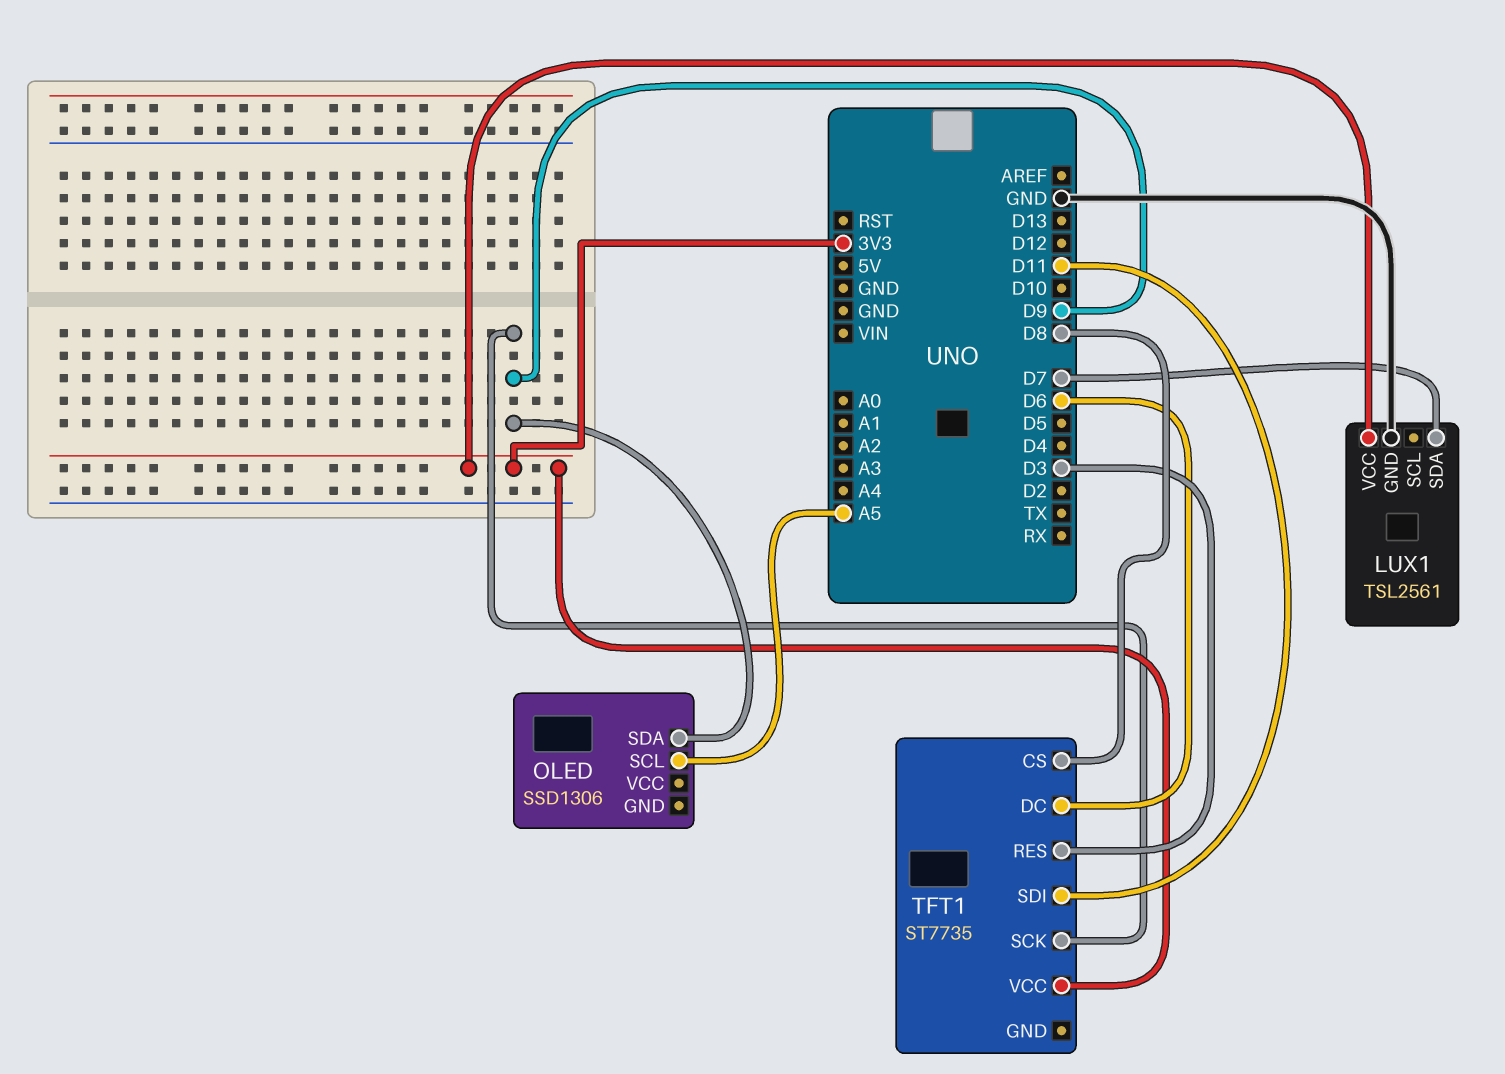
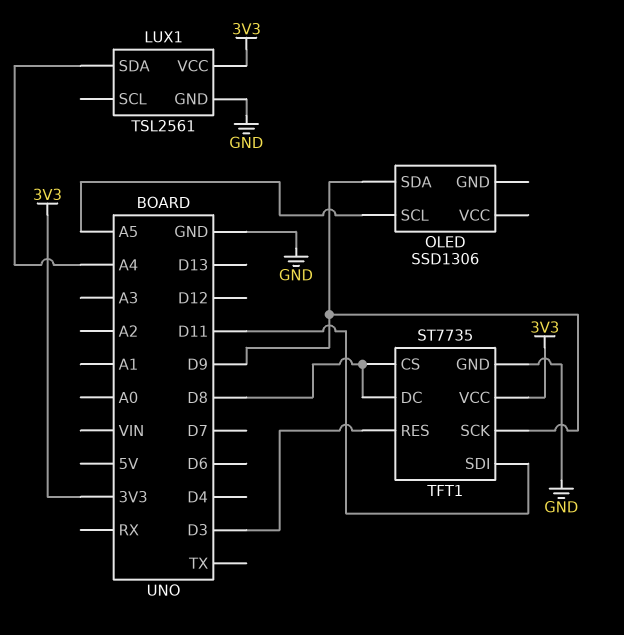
LUX1 pin SDA: D7 -> A4
TFT1 pin DC: D6 -> D8
TFT1 pin GND: none -> GND

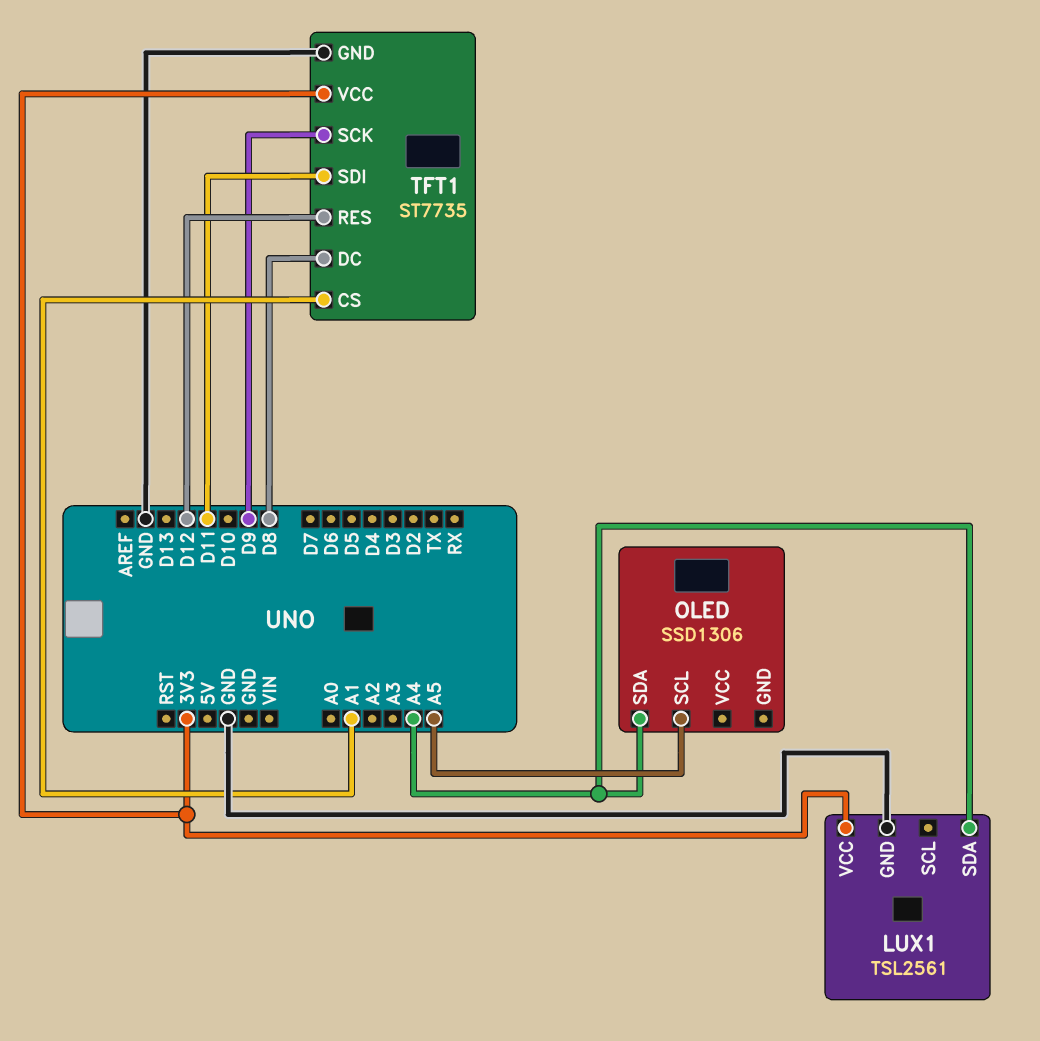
OLED pin SDA: D9 -> A4
TFT1 pin CS: D8 -> A1
TFT1 pin RES: D3 -> D12

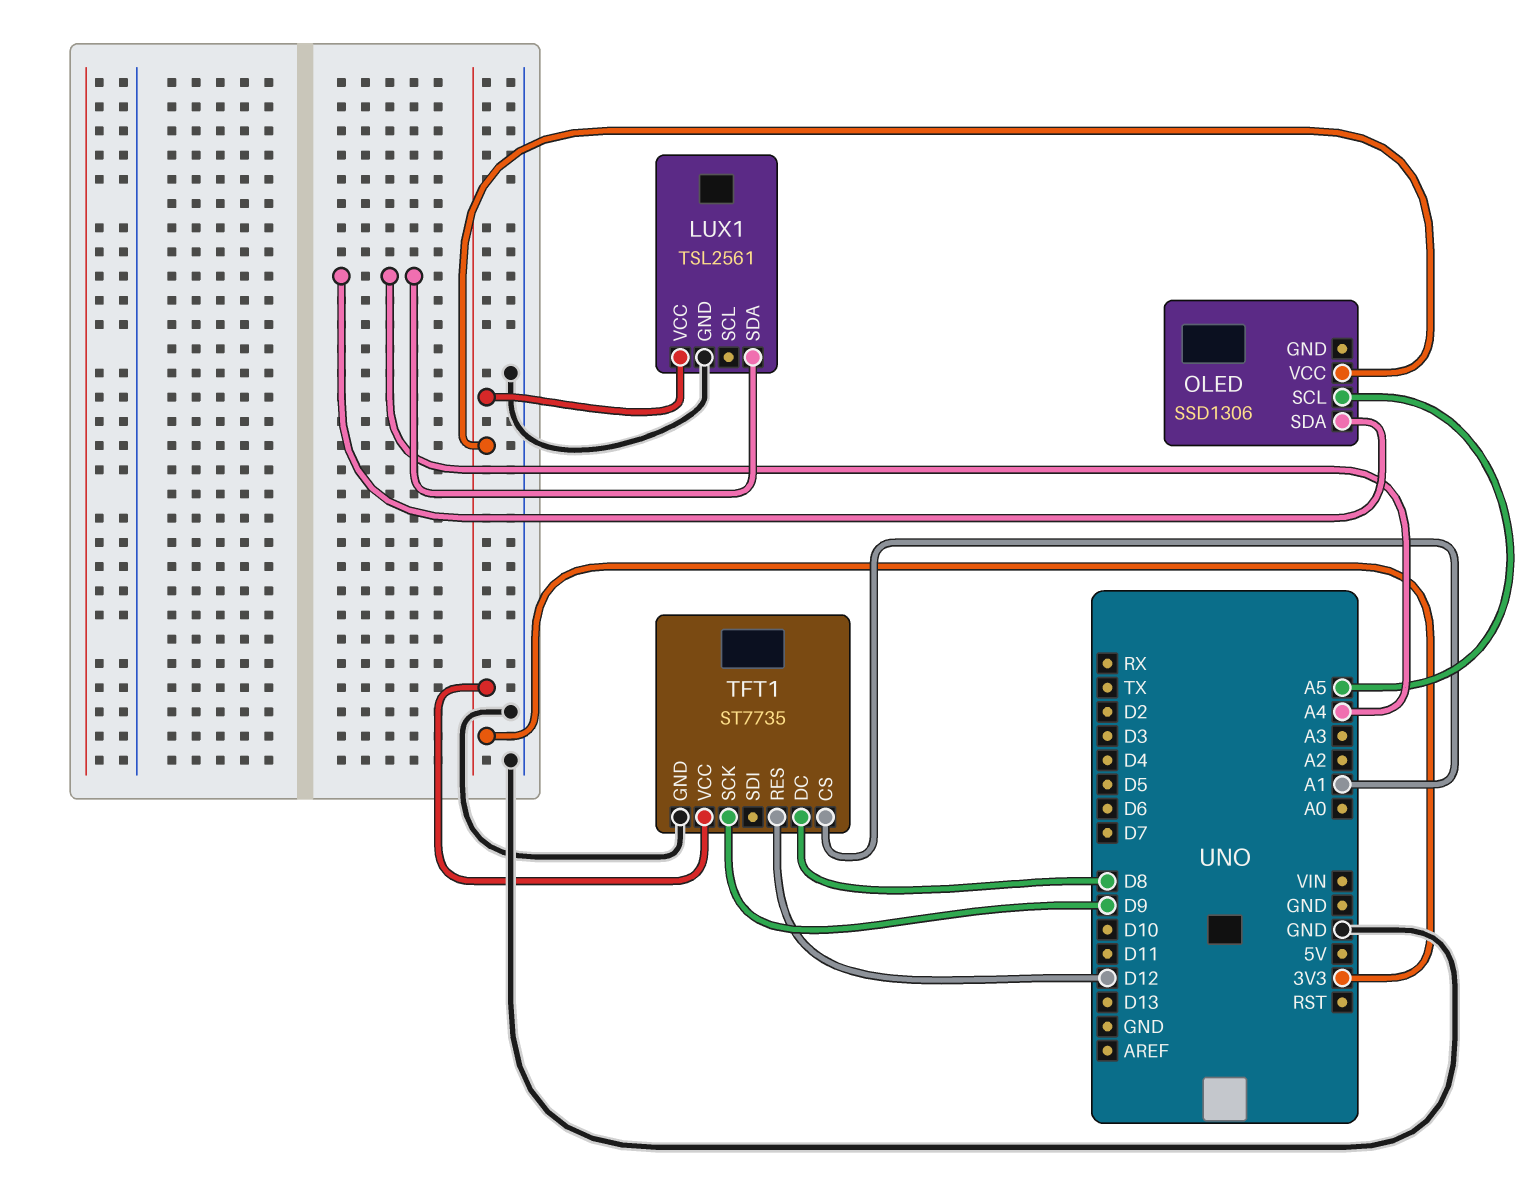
OLED pin VCC: none -> 3V3
TFT1 pin SDI: D11 -> none

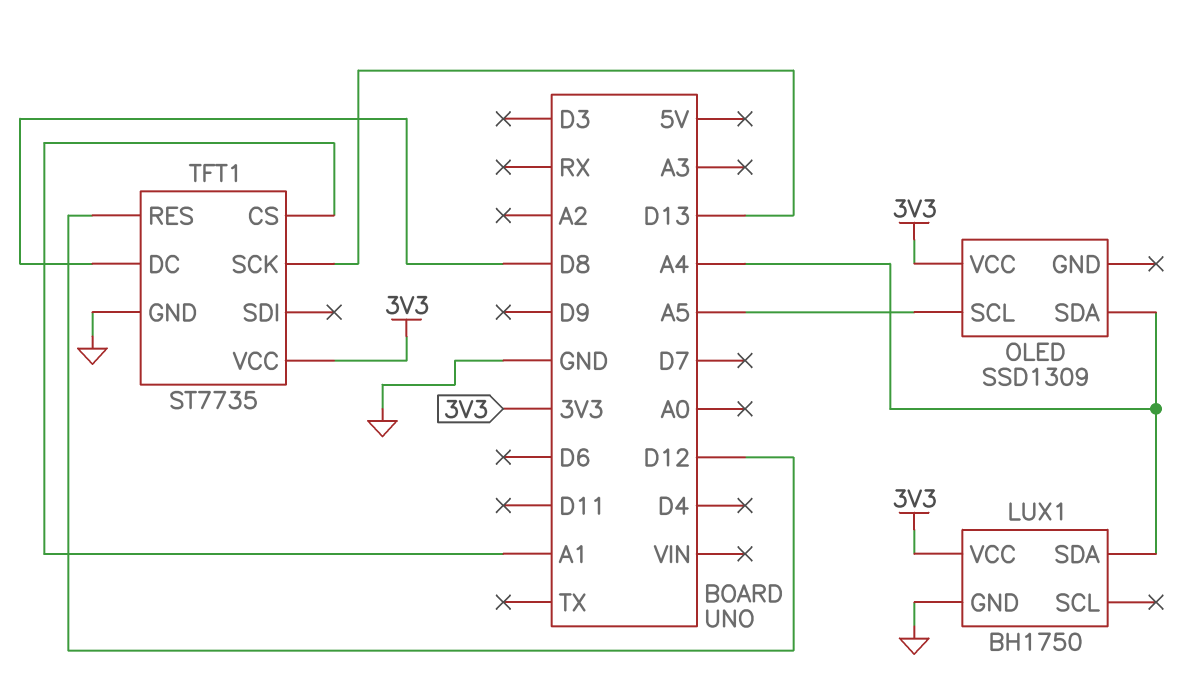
LUX1: TSL2561 -> BH1750
OLED: SSD1306 -> SSD1309
TFT1 pin SCK: D9 -> D13

